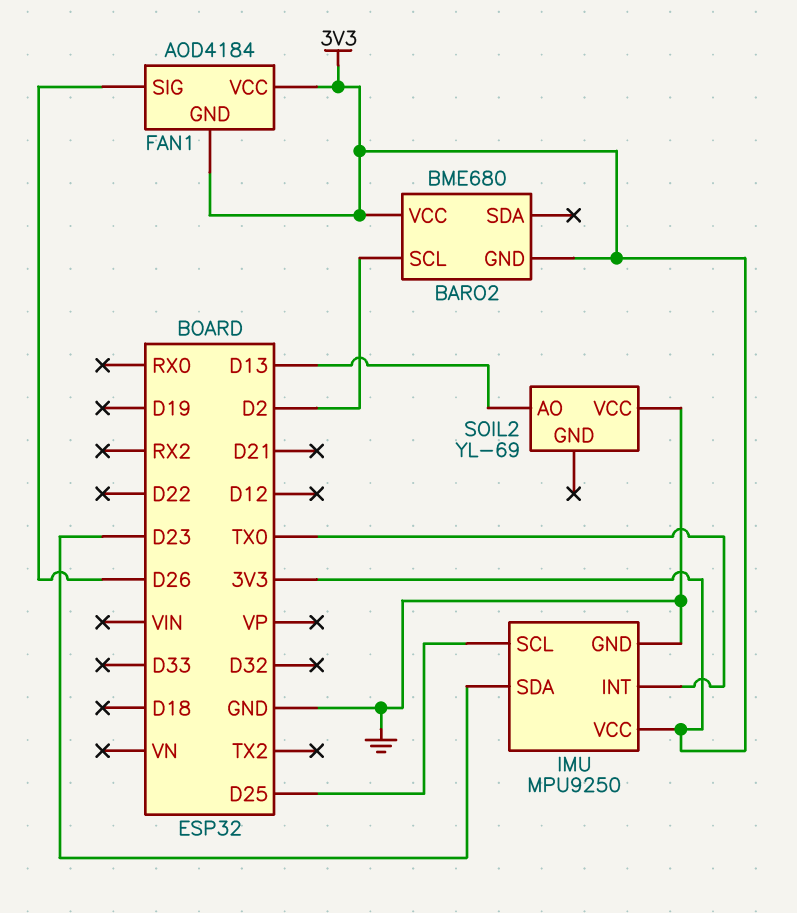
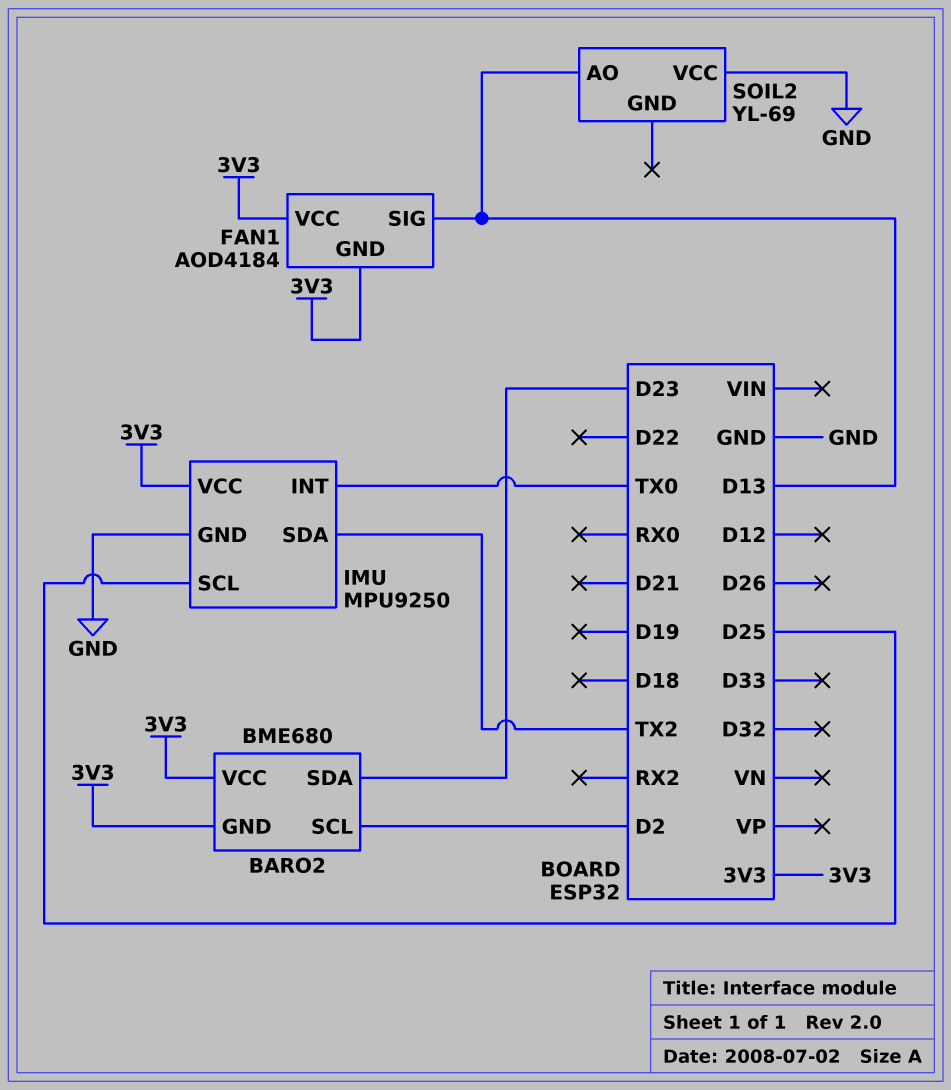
BARO2 pin SDA: none -> D23
FAN1 pin SIG: D26 -> D13
IMU pin SDA: D23 -> TX2

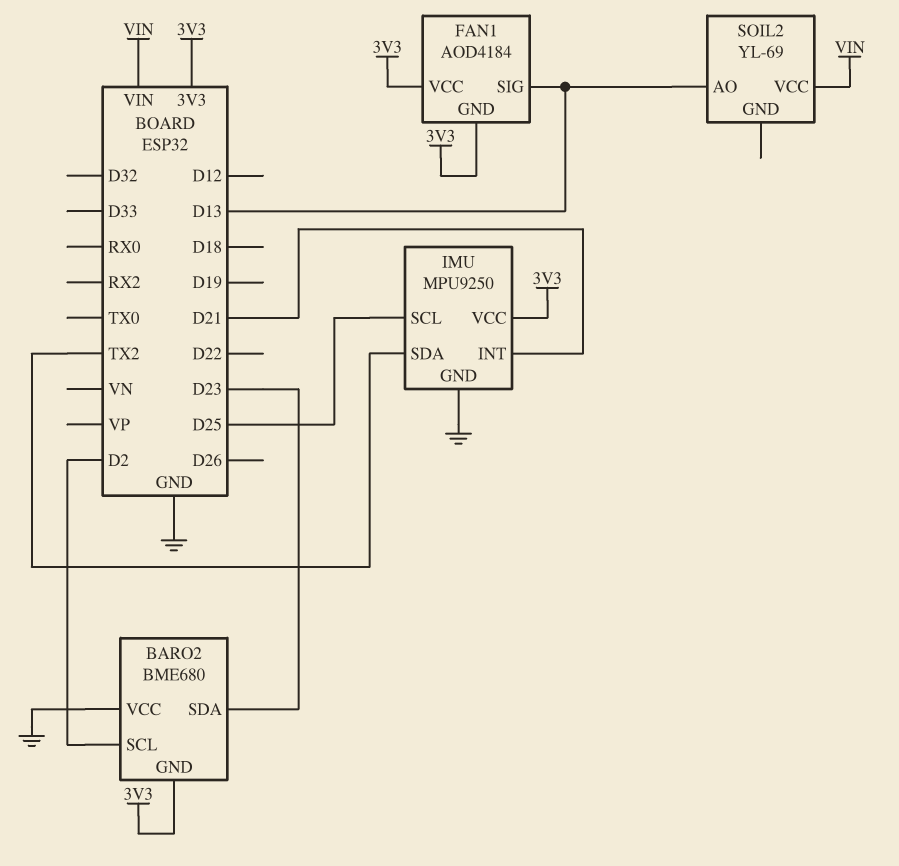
BARO2 pin VCC: 3V3 -> GND
IMU pin INT: TX0 -> D21
SOIL2 pin VCC: GND -> VIN

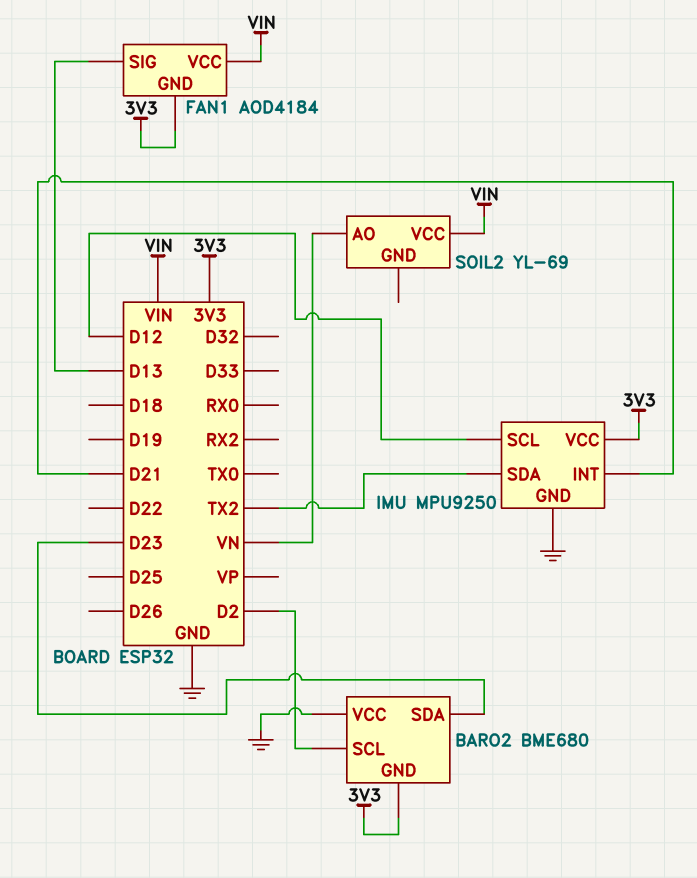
FAN1 pin VCC: 3V3 -> VIN
IMU pin SCL: D25 -> D12
SOIL2 pin AO: D13 -> VN

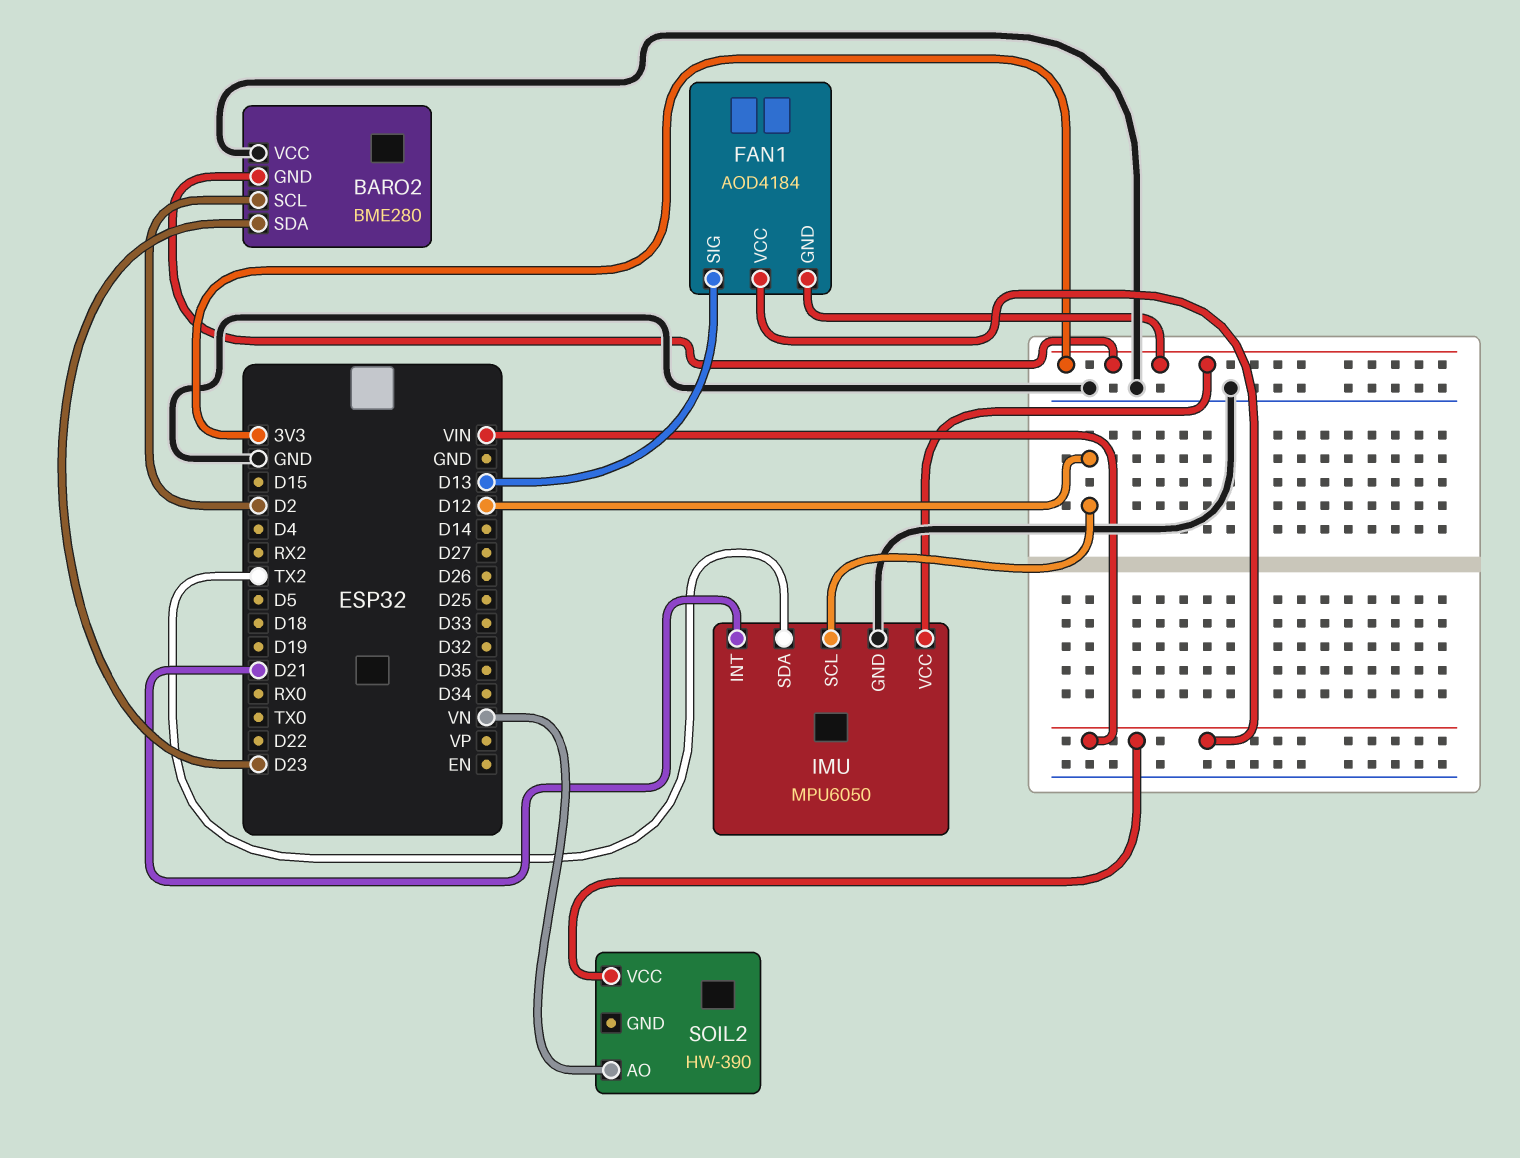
BARO2: BME680 -> BME280
IMU: MPU9250 -> MPU6050
SOIL2: YL-69 -> HW-390

